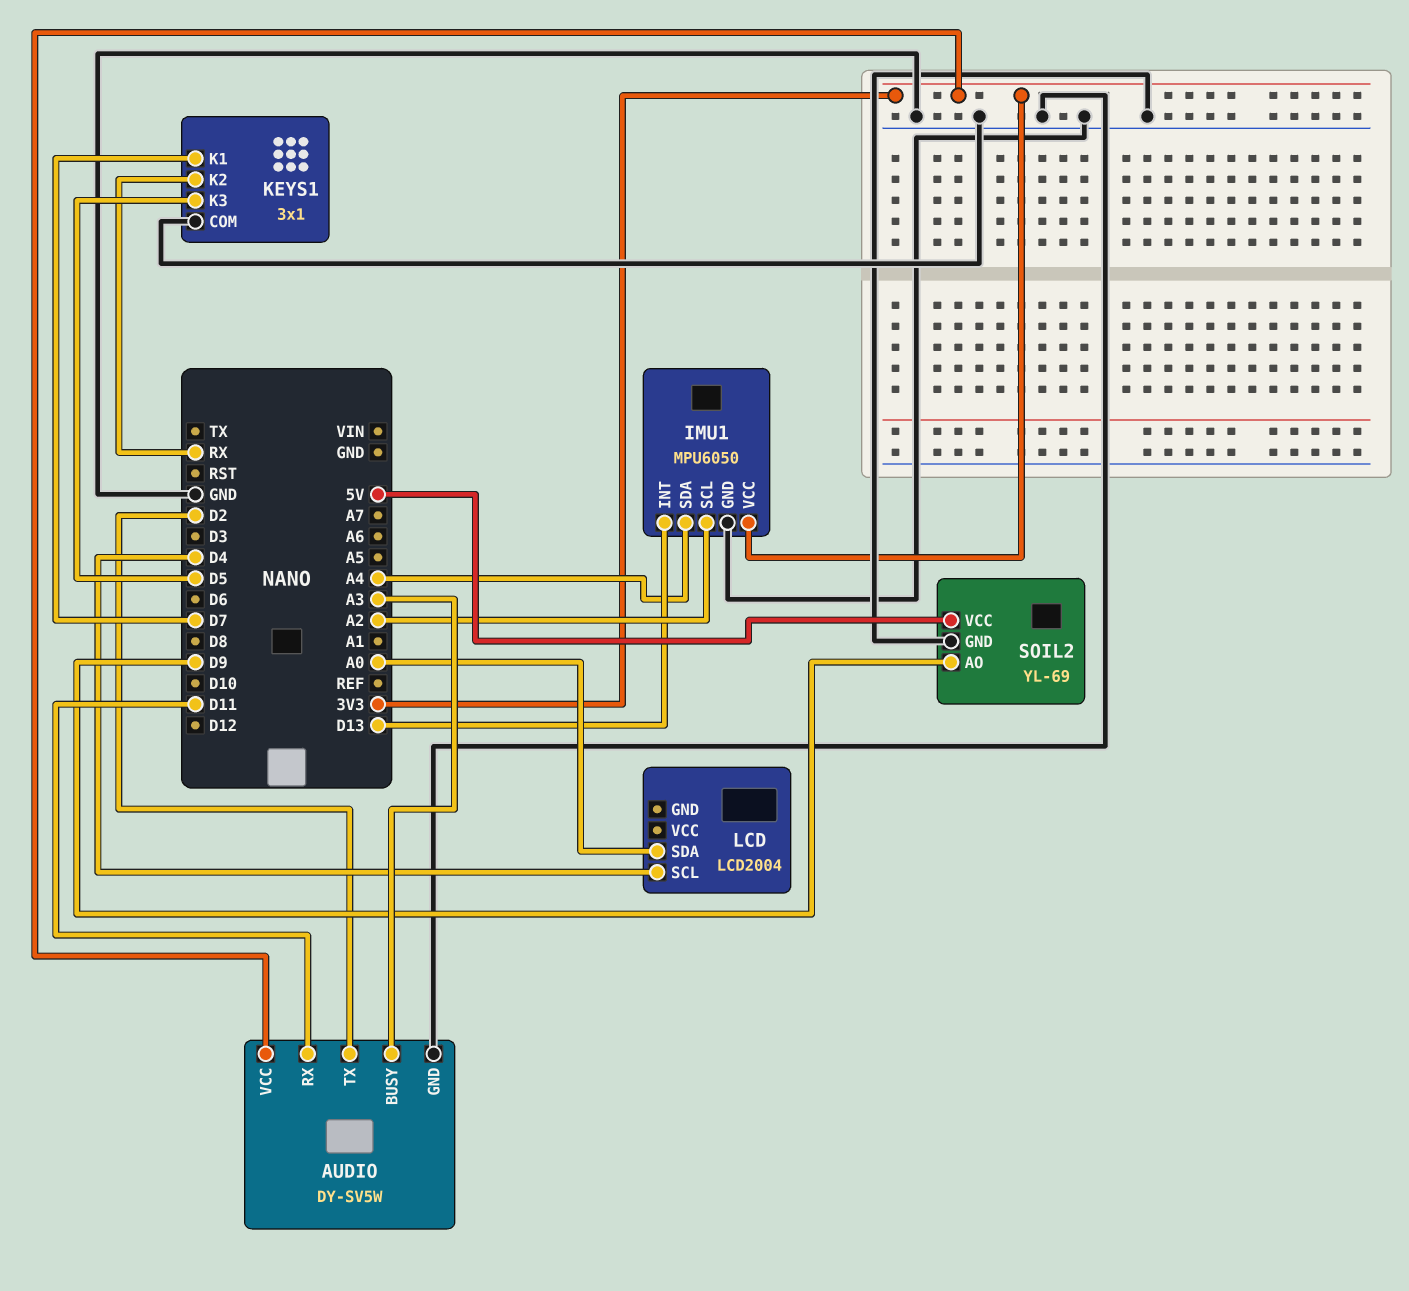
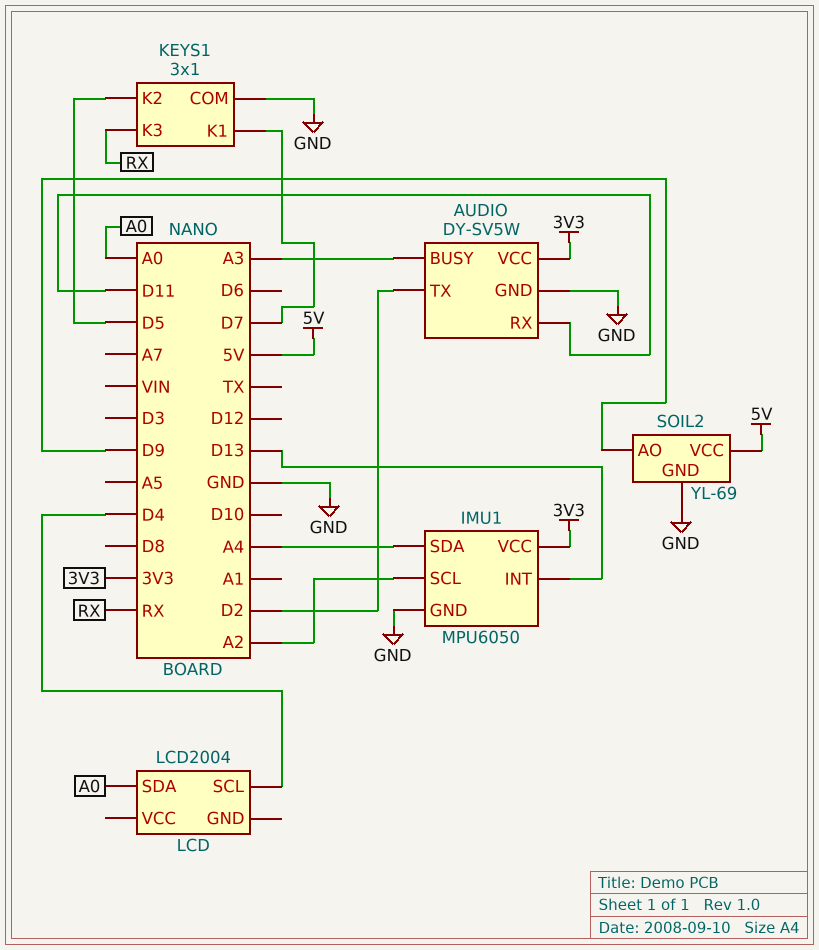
KEYS1 pin K2: RX -> D5
KEYS1 pin K3: D5 -> RX

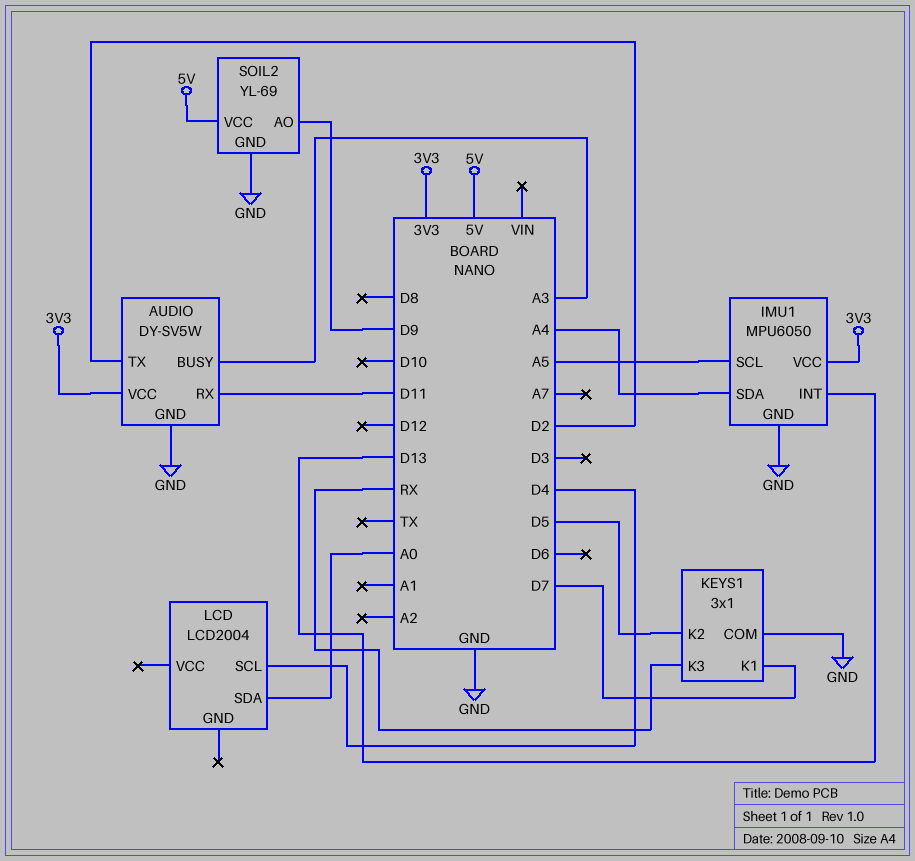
IMU1 pin SCL: A2 -> A5

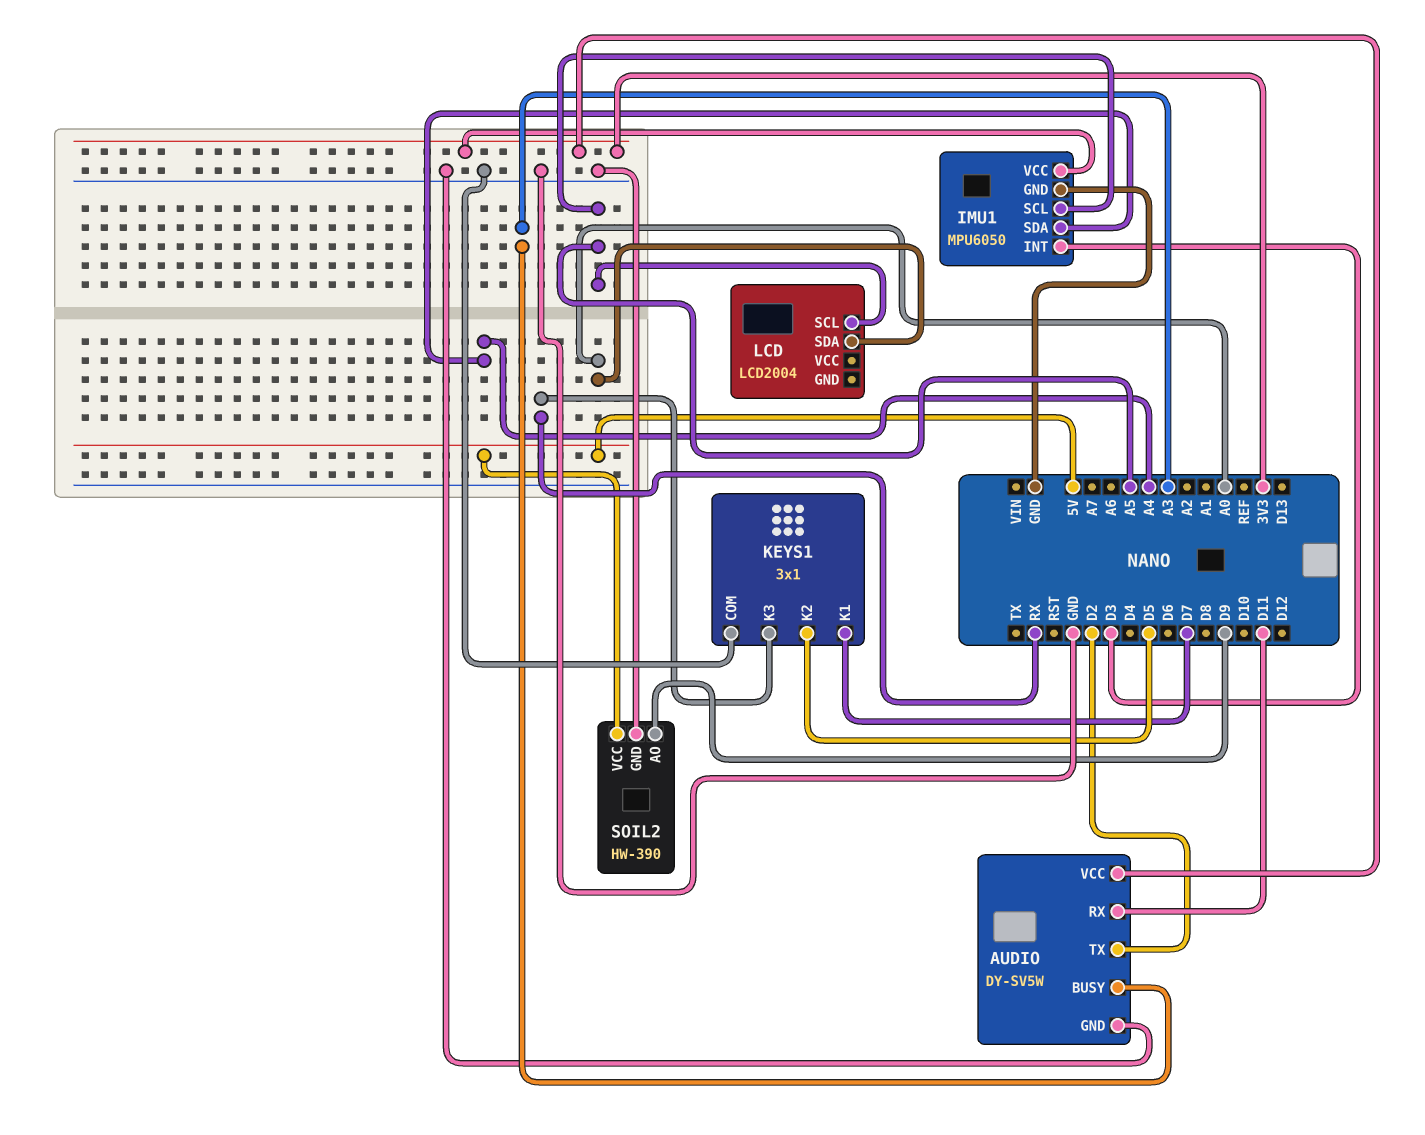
IMU1 pin INT: D13 -> D3
LCD pin SCL: D4 -> A5
SOIL2: YL-69 -> HW-390

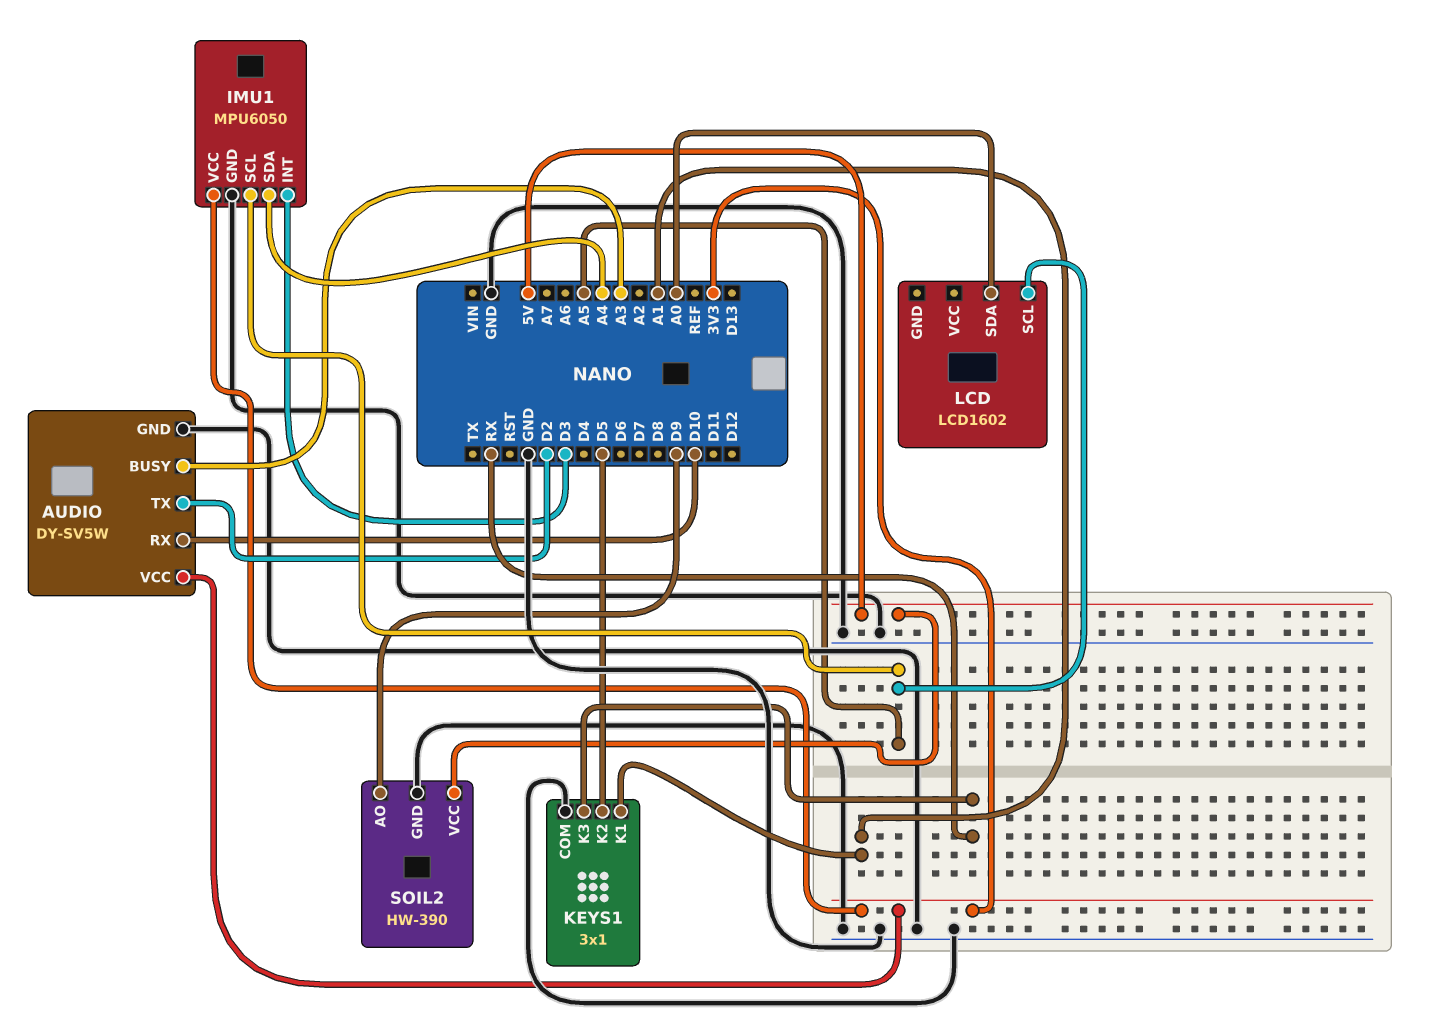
AUDIO pin RX: D11 -> D10
KEYS1 pin K1: D7 -> A1
LCD: LCD2004 -> LCD1602

